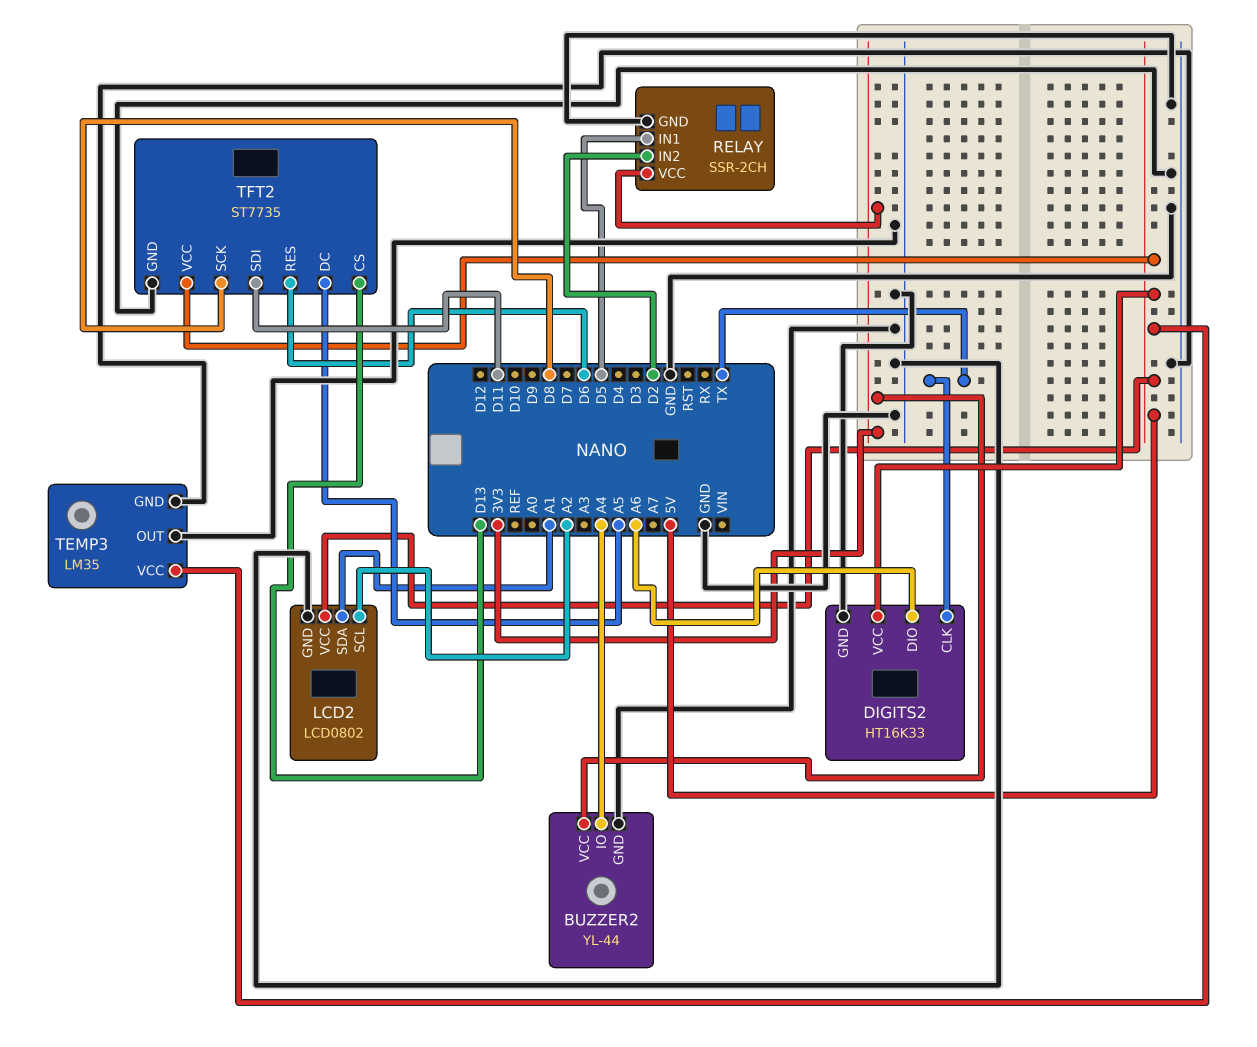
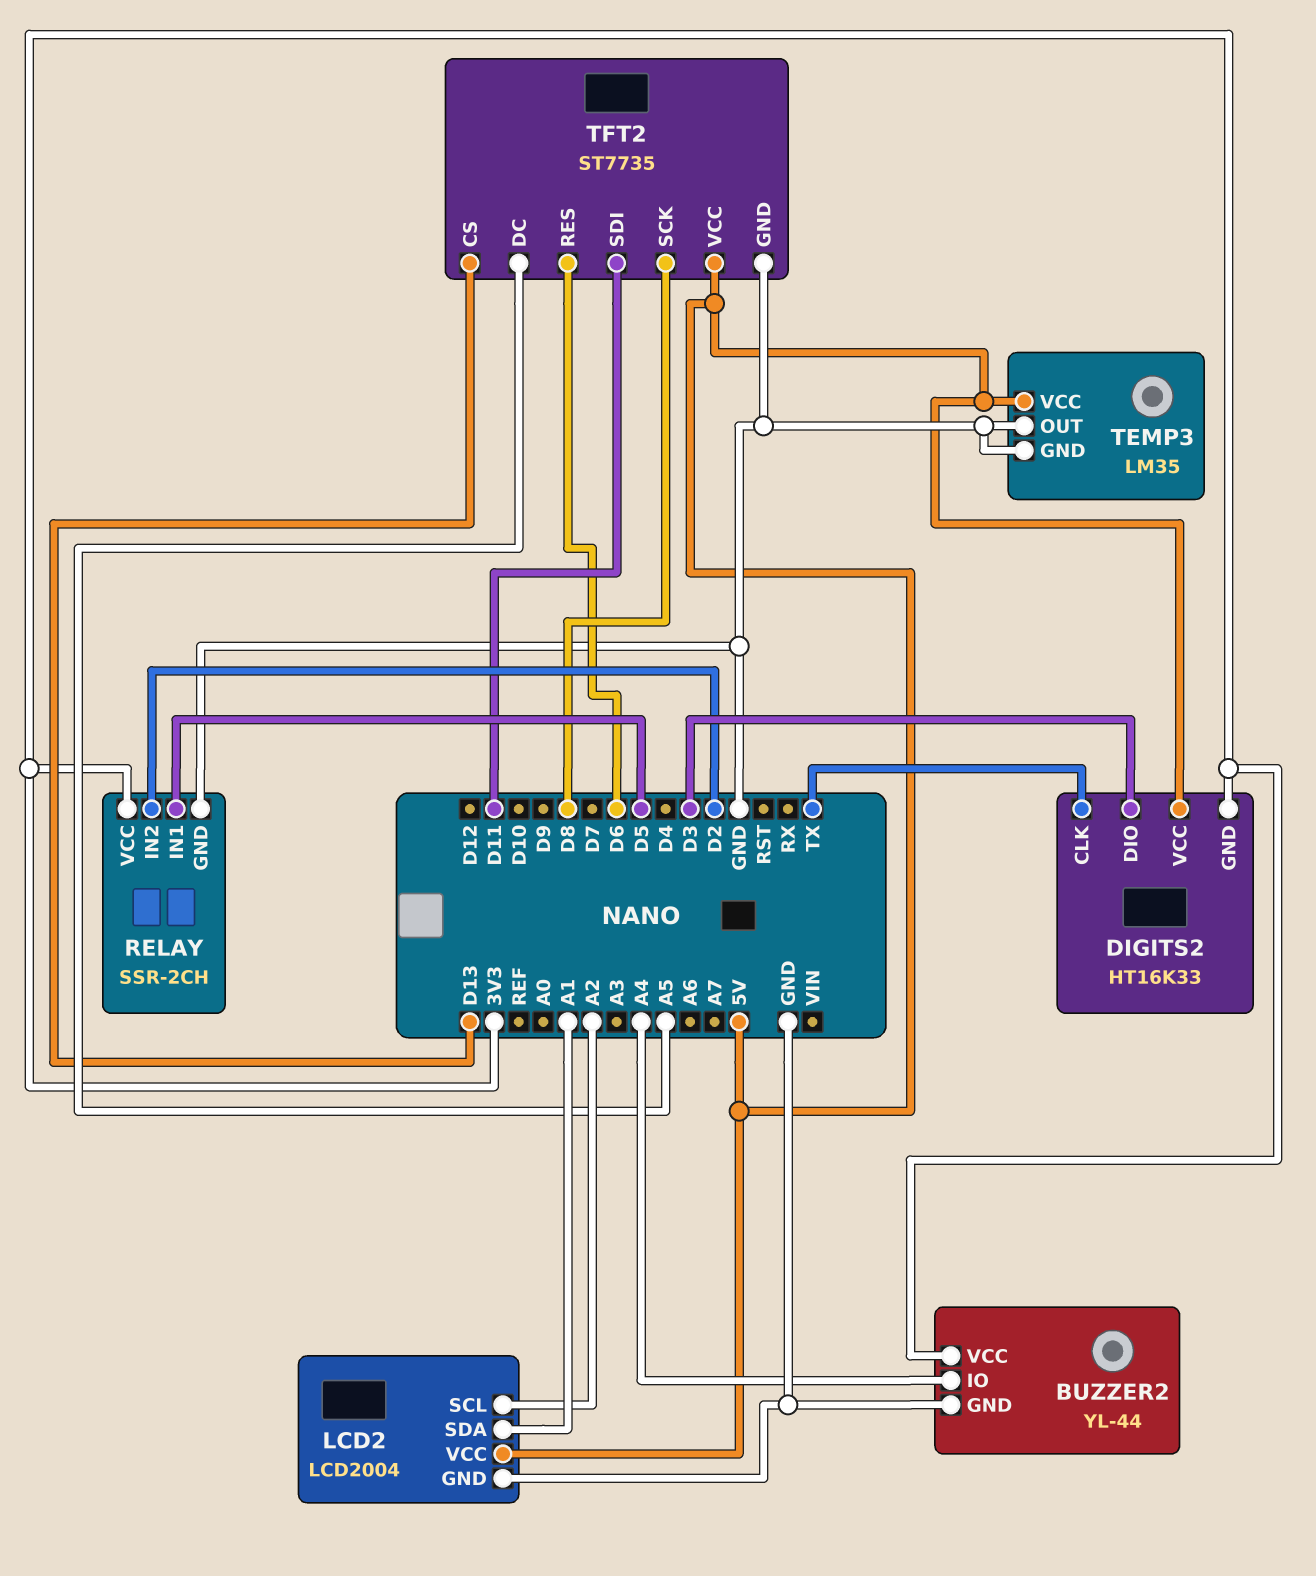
DIGITS2 pin DIO: A6 -> D3
DIGITS2 pin GND: GND -> 3V3
LCD2: LCD0802 -> LCD2004

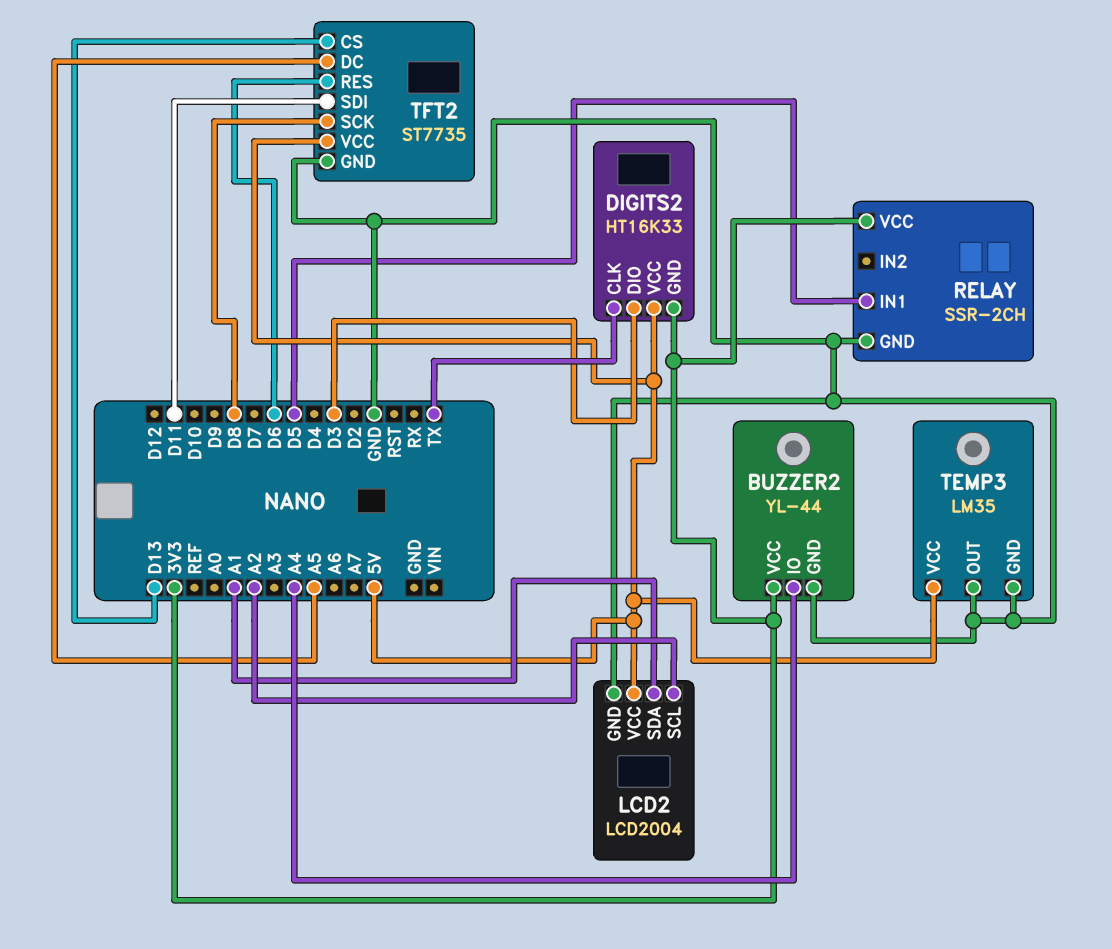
RELAY pin IN2: D2 -> none

